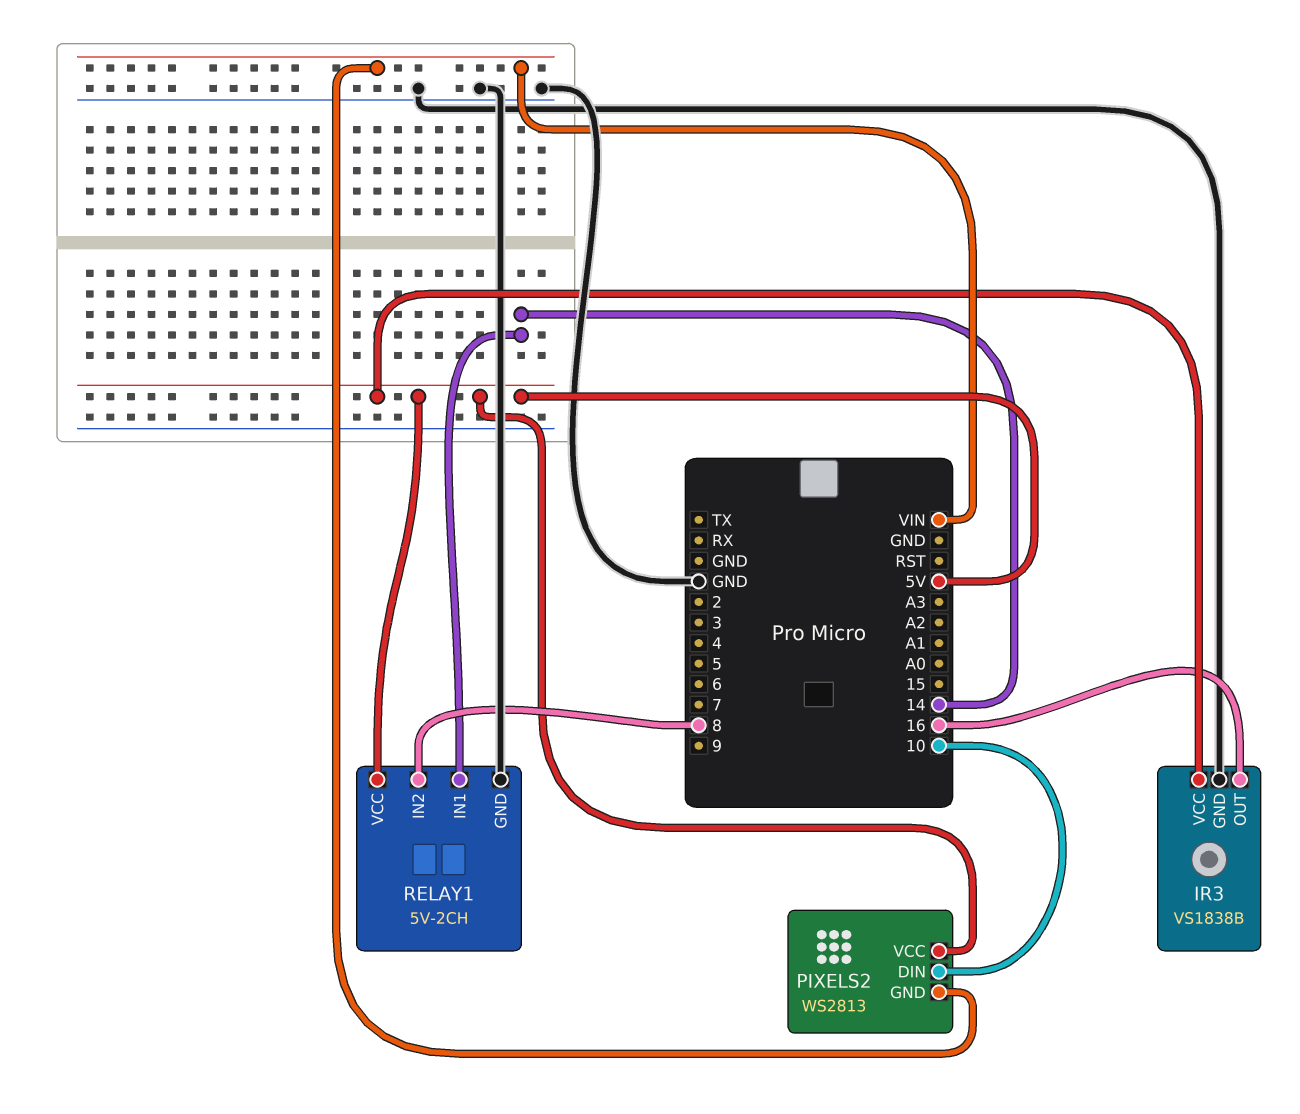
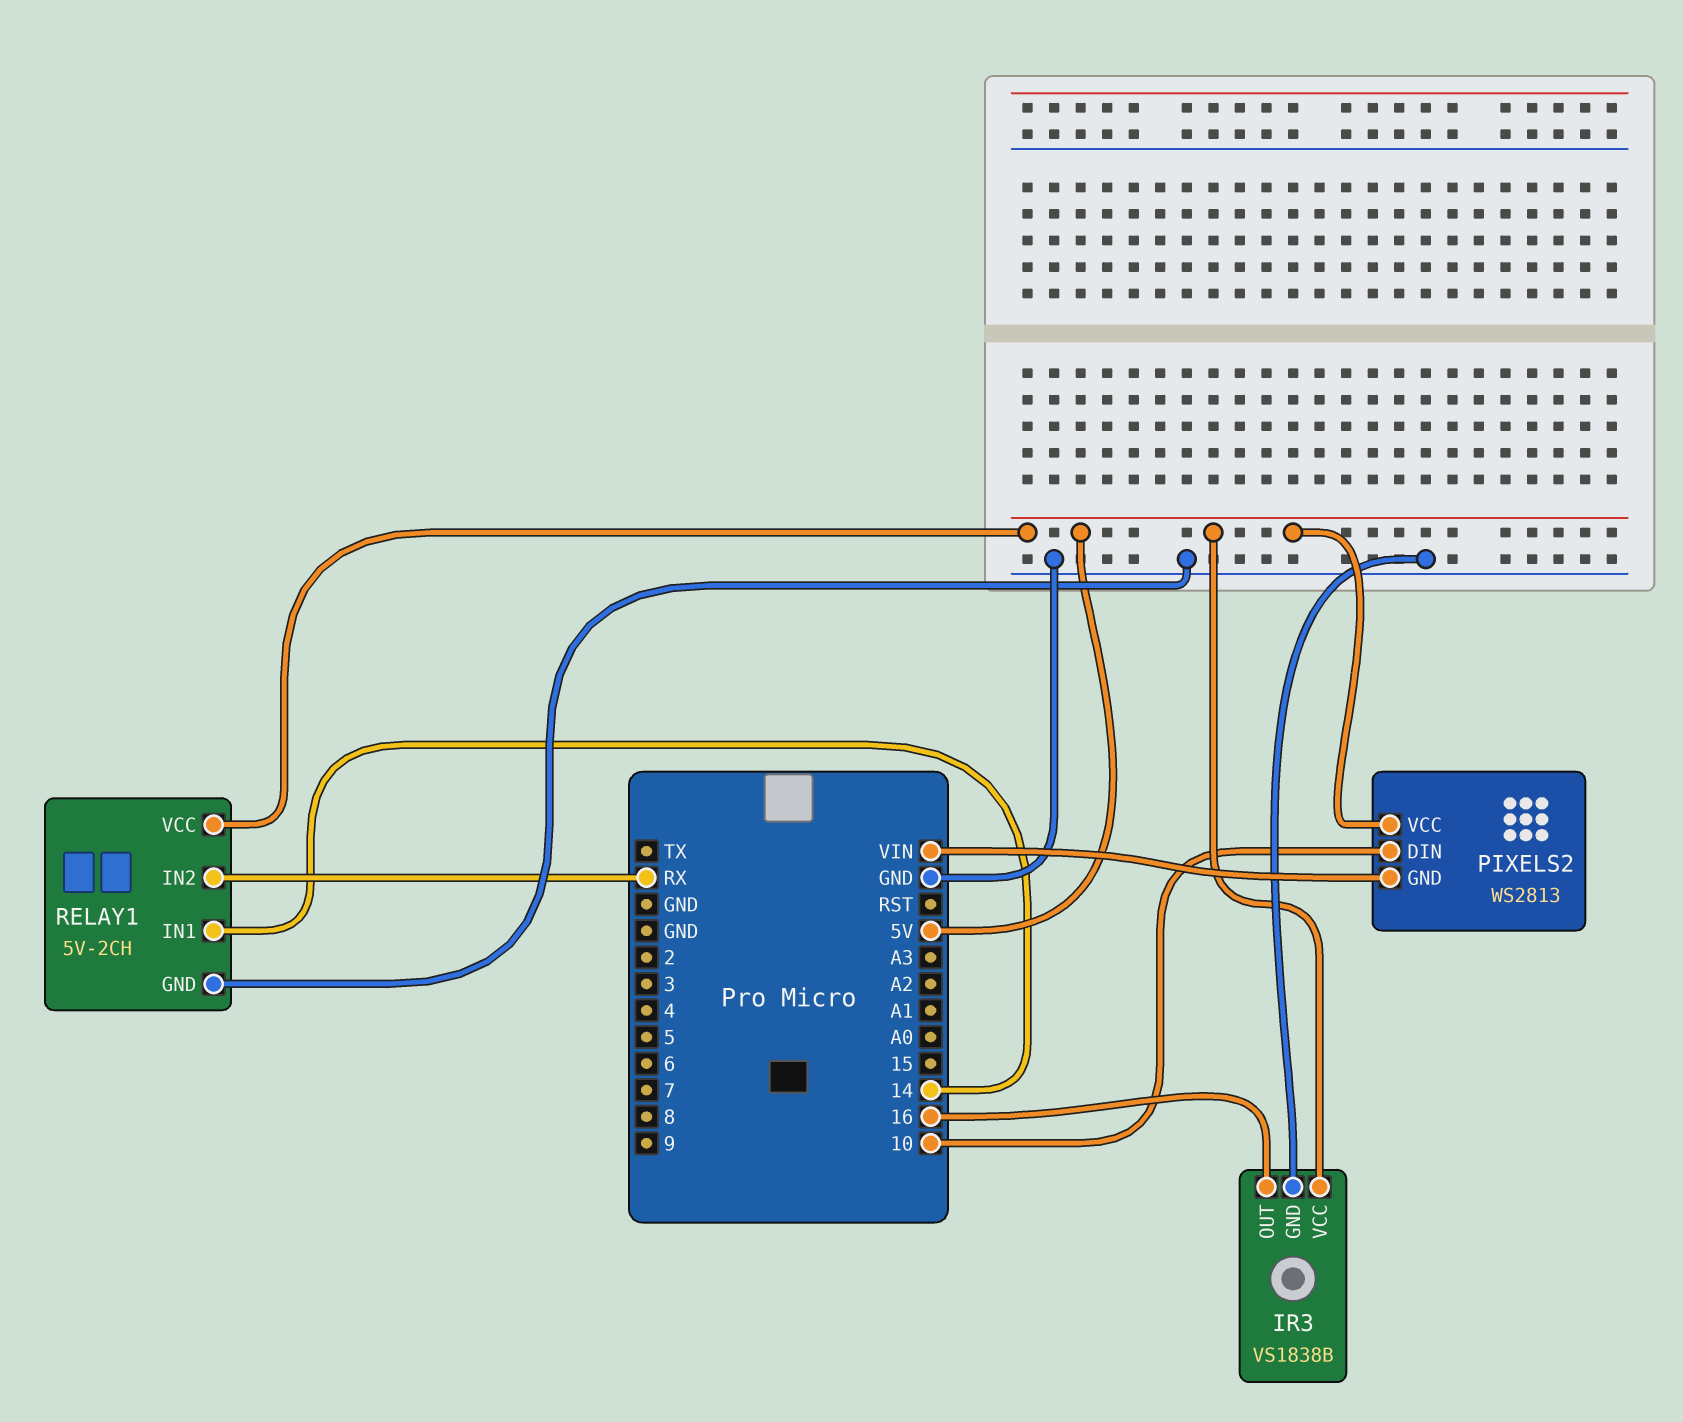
RELAY1 pin IN2: 8 -> RX

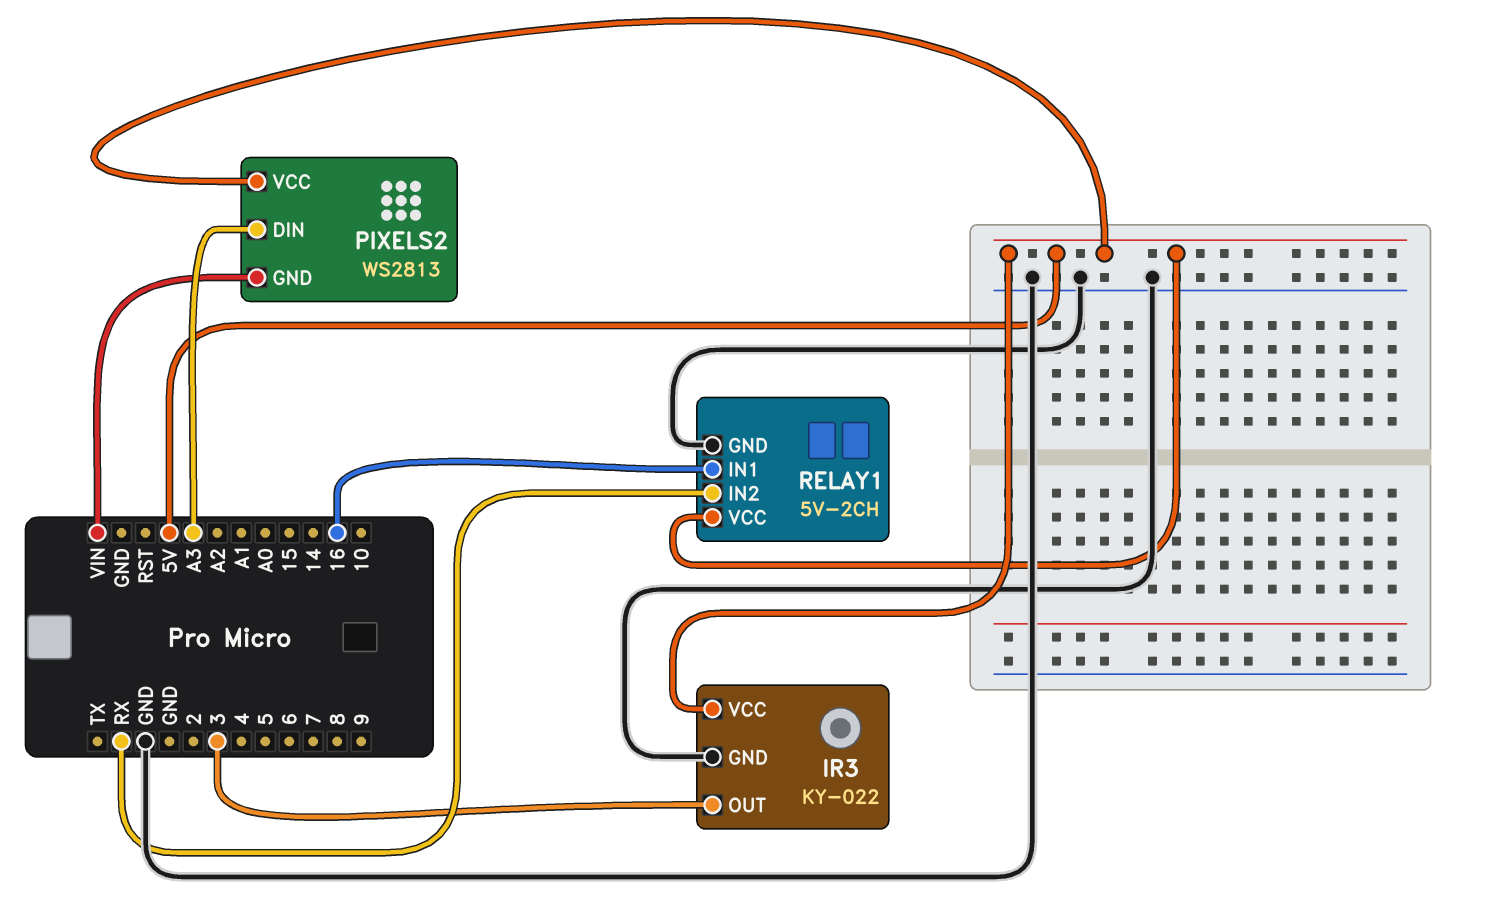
IR3: VS1838B -> KY-022
IR3 pin OUT: 16 -> 3
PIXELS2 pin DIN: 10 -> A3
RELAY1 pin IN1: 14 -> 16

